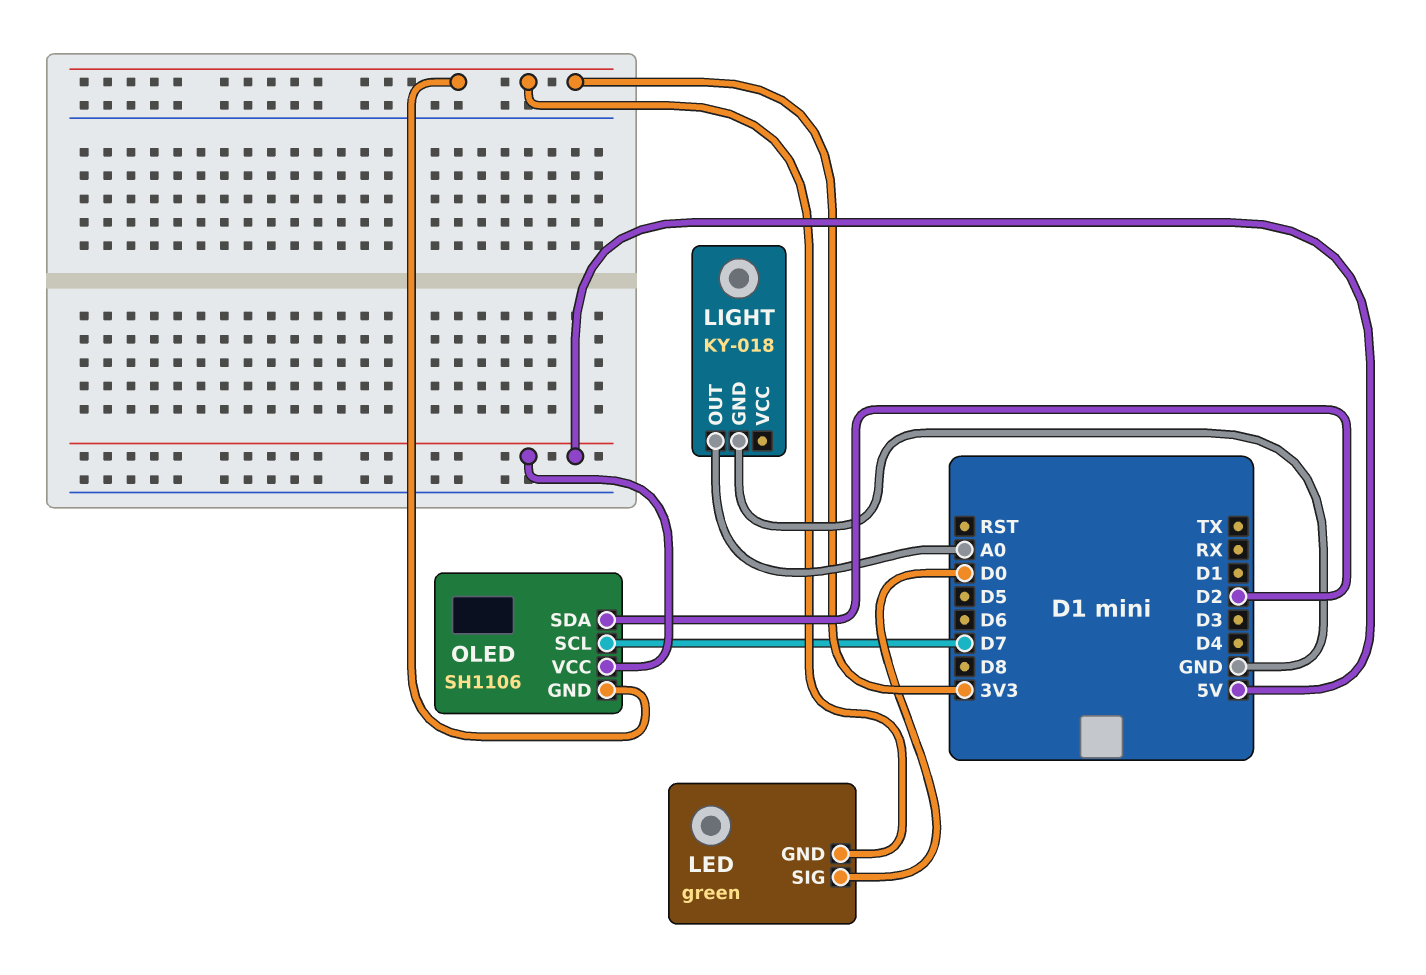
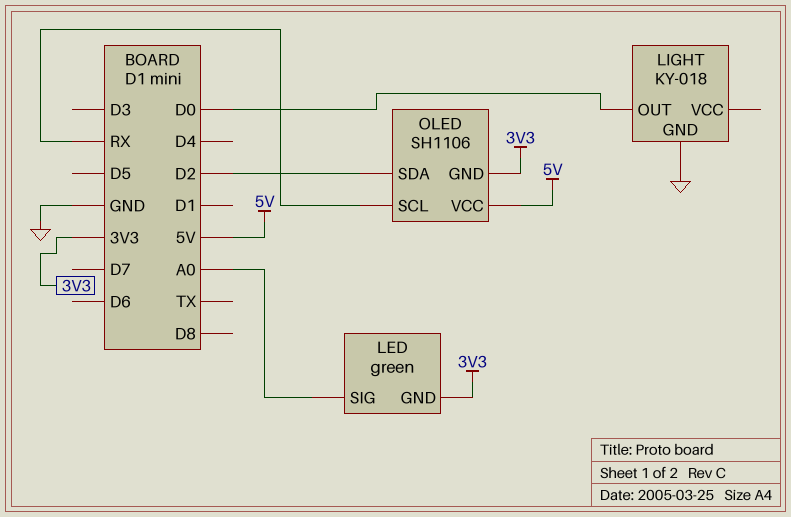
LED pin SIG: D0 -> A0
LIGHT pin OUT: A0 -> D0
OLED pin SCL: D7 -> RX

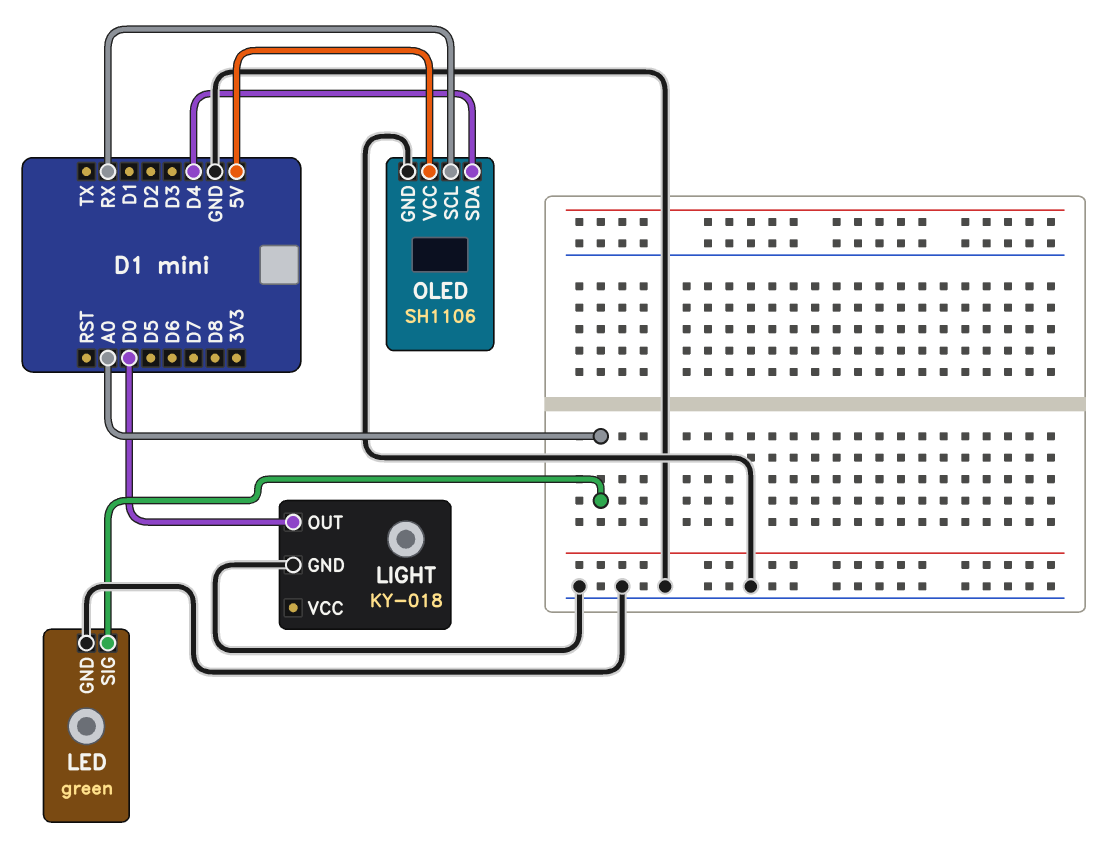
LED pin GND: 3V3 -> GND
OLED pin GND: 3V3 -> GND
OLED pin SDA: D2 -> D4

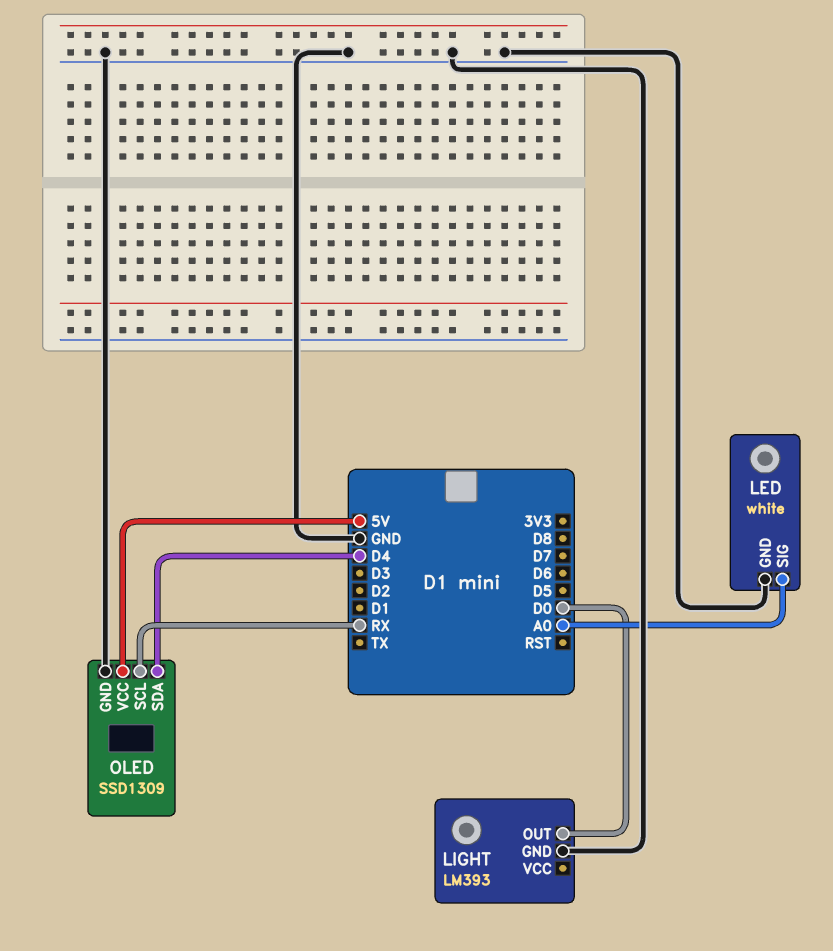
LED: green -> white
LIGHT: KY-018 -> LM393
OLED: SH1106 -> SSD1309

